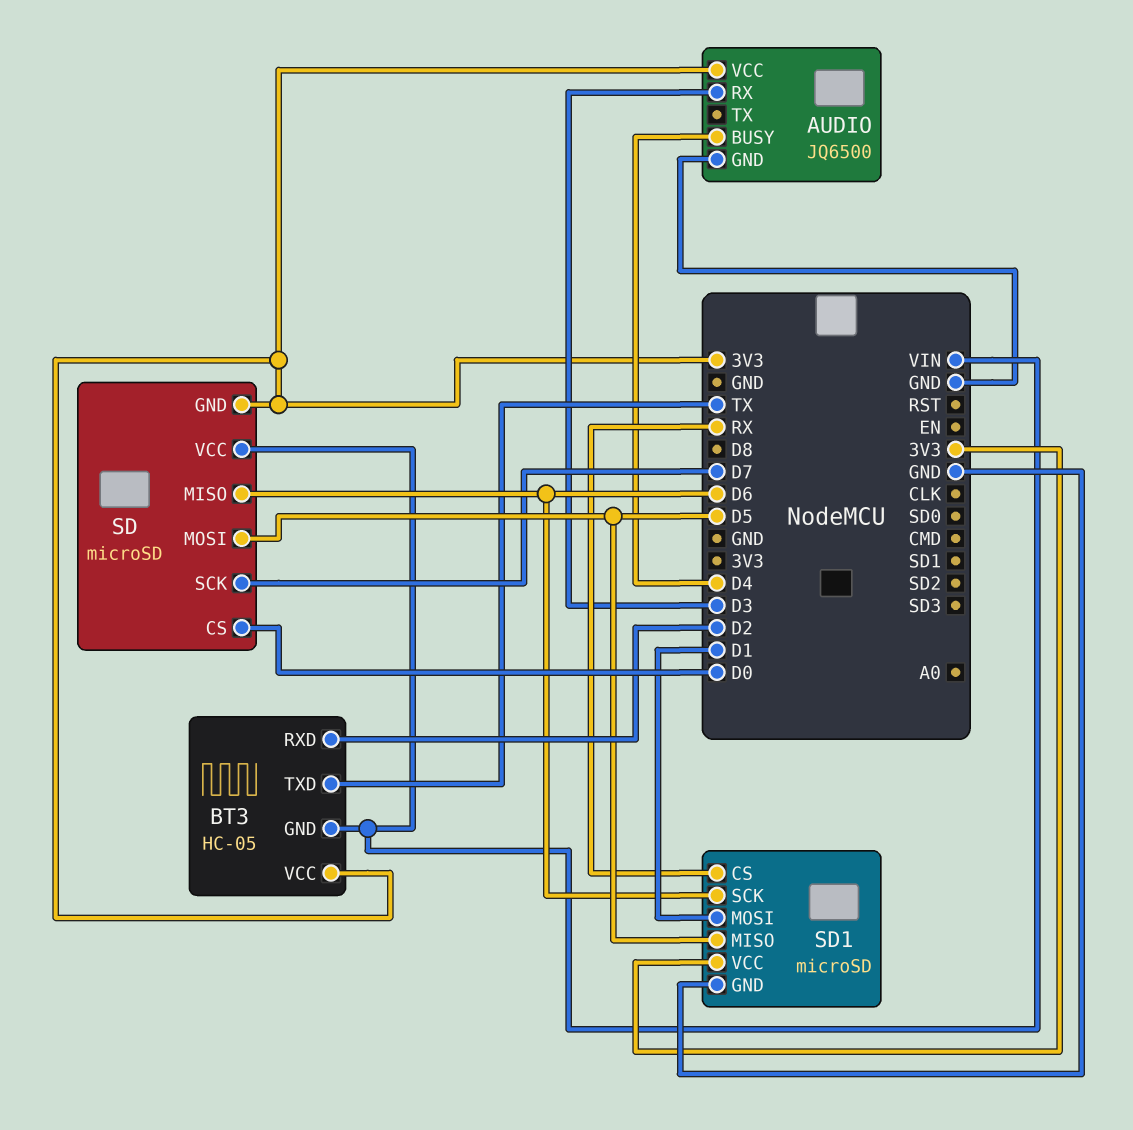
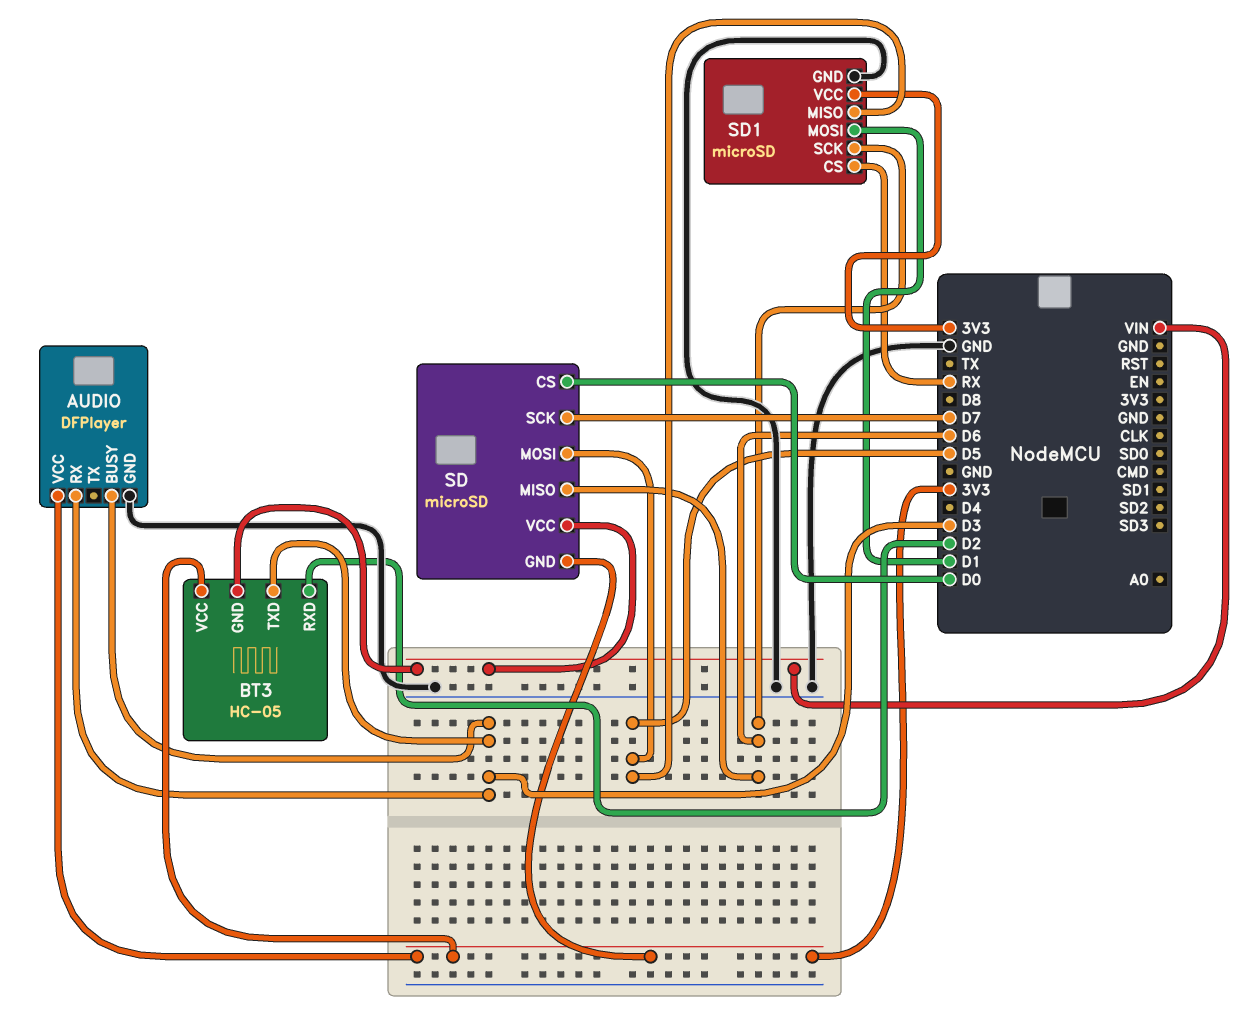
AUDIO: JQ6500 -> DFPlayer
AUDIO pin BUSY: D4 -> D3
BT3 pin TXD: TX -> D3

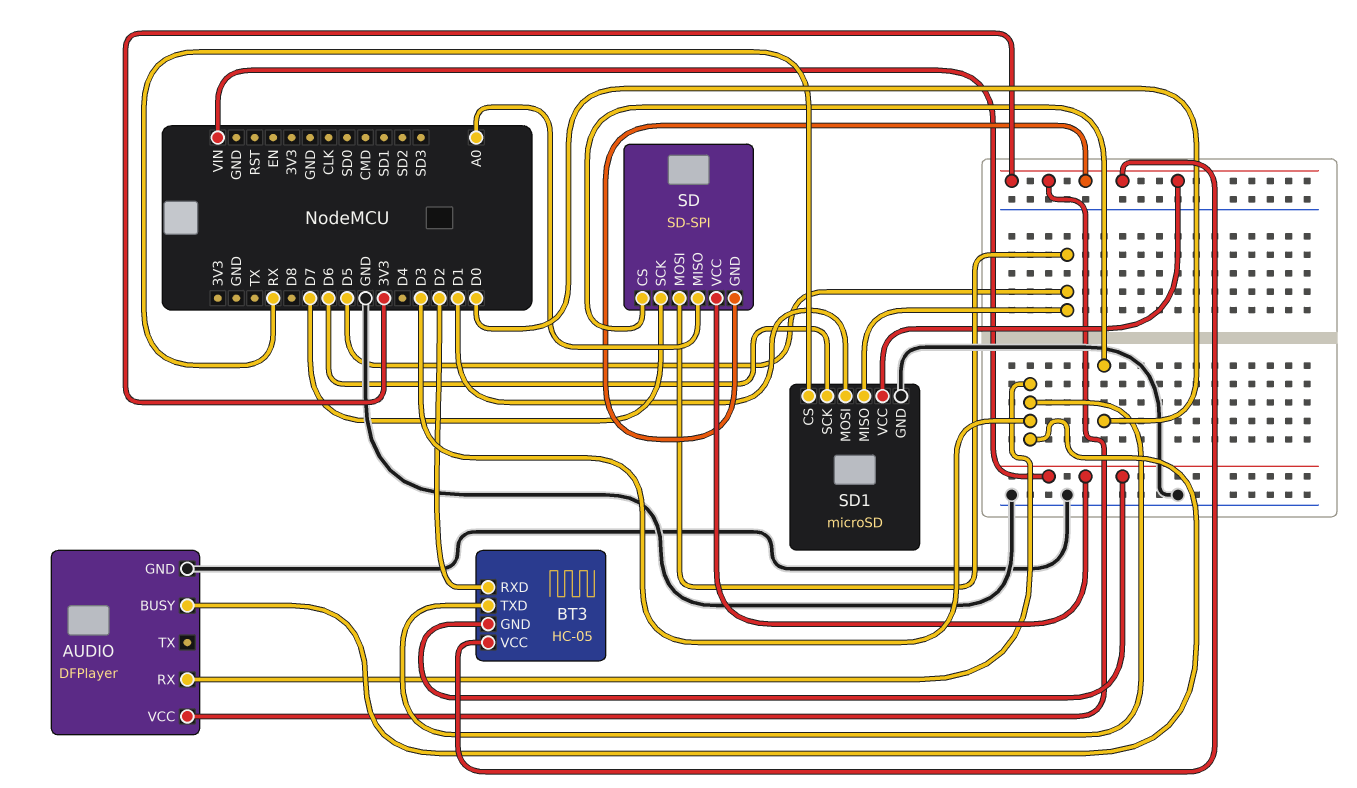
SD: microSD -> SD-SPI
SD pin MISO: D6 -> A0

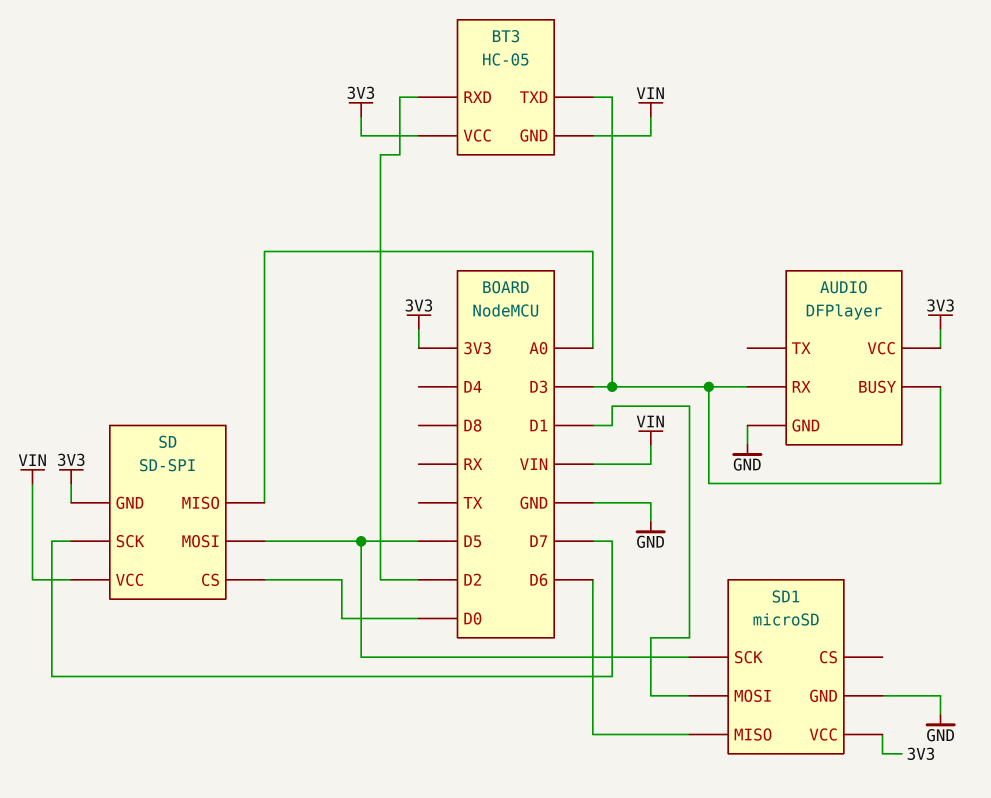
SD1 pin CS: RX -> none
SD1 pin MISO: D5 -> D6
SD1 pin SCK: D6 -> D5

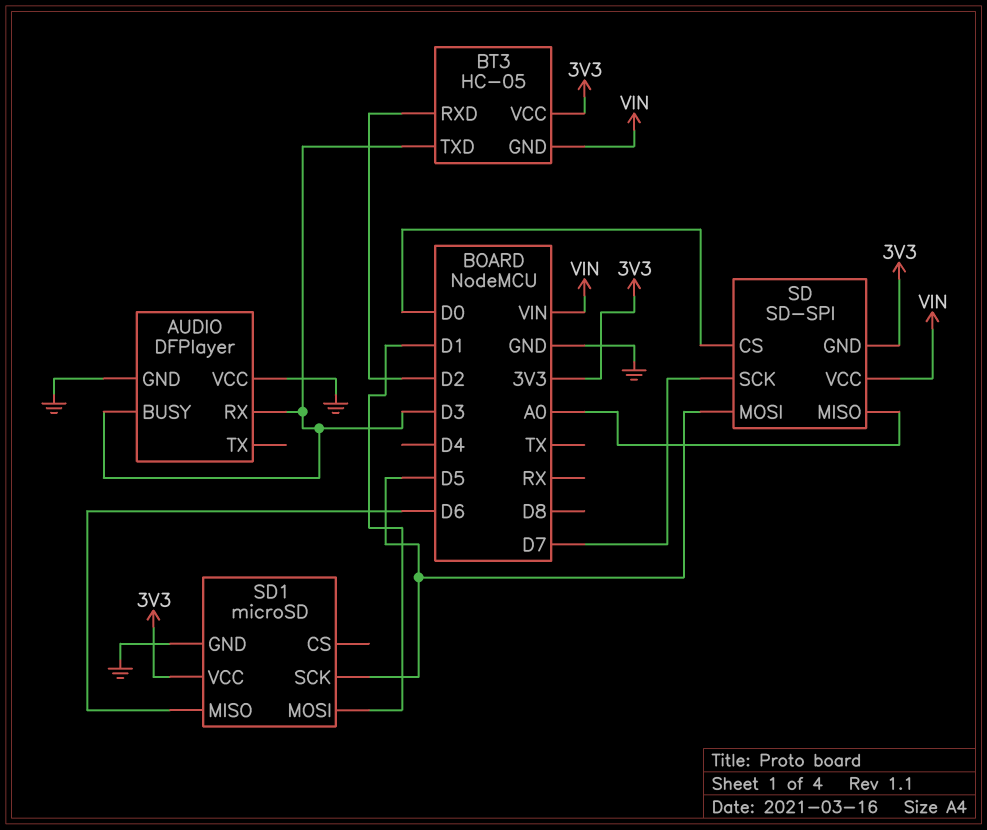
AUDIO pin VCC: 3V3 -> GND

